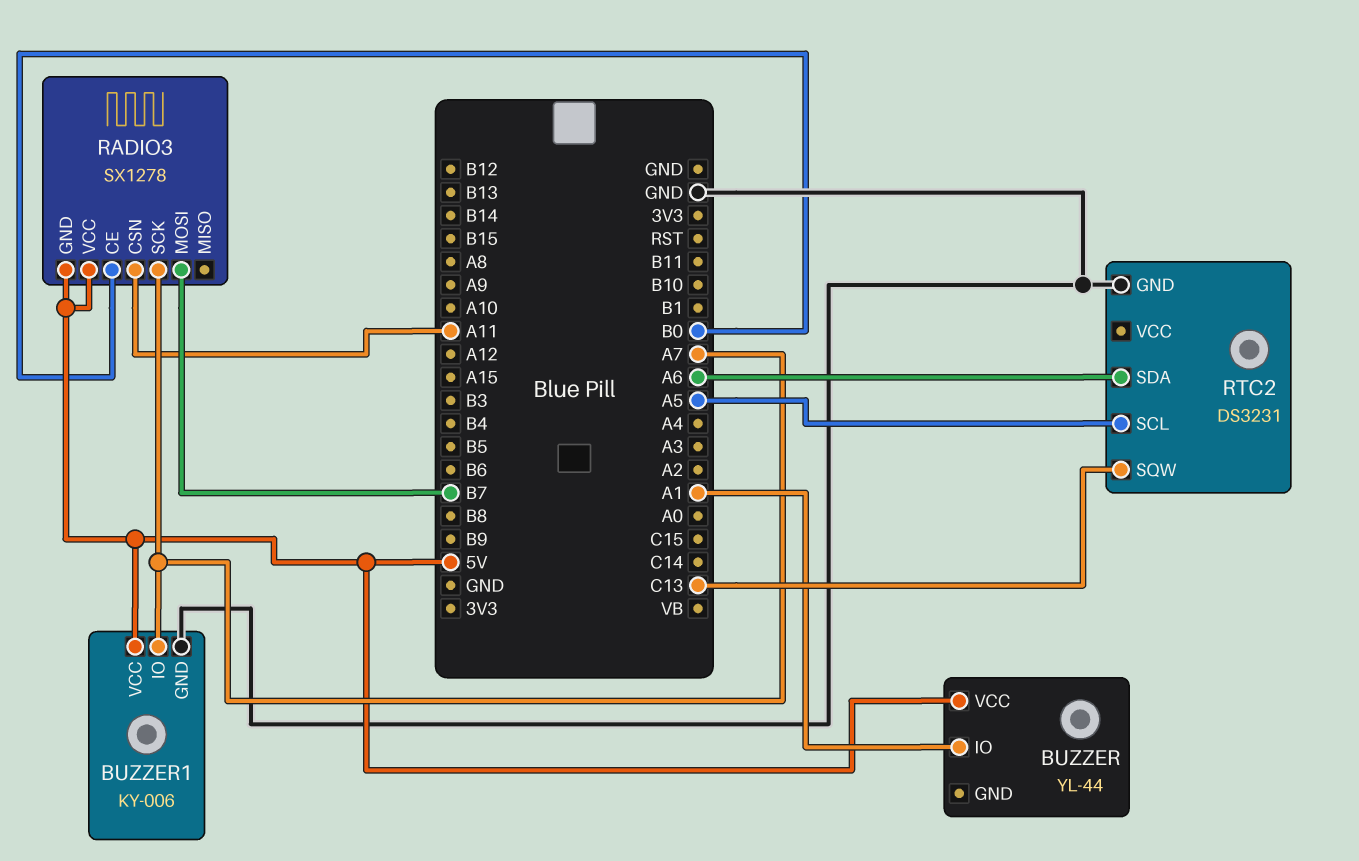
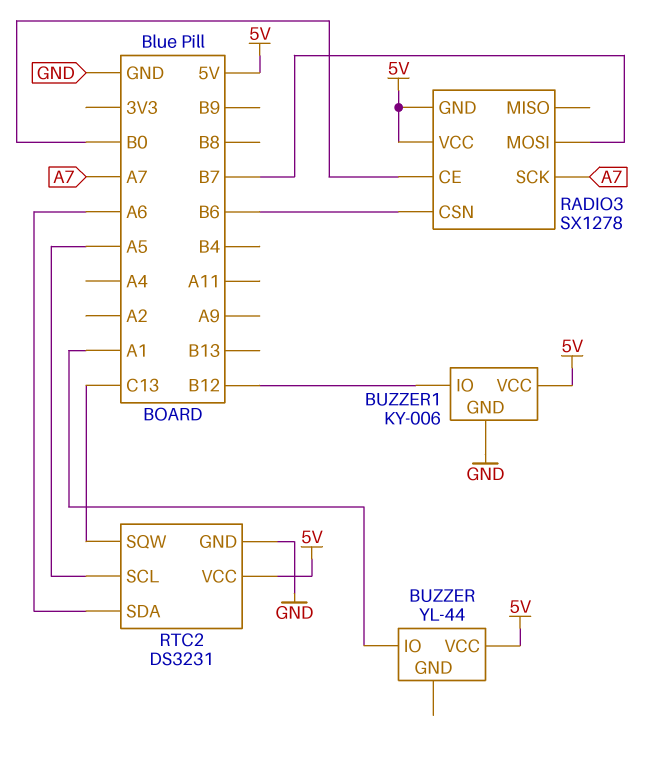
BUZZER1 pin IO: A7 -> B12
RADIO3 pin CSN: A11 -> B6
RTC2 pin VCC: none -> 5V

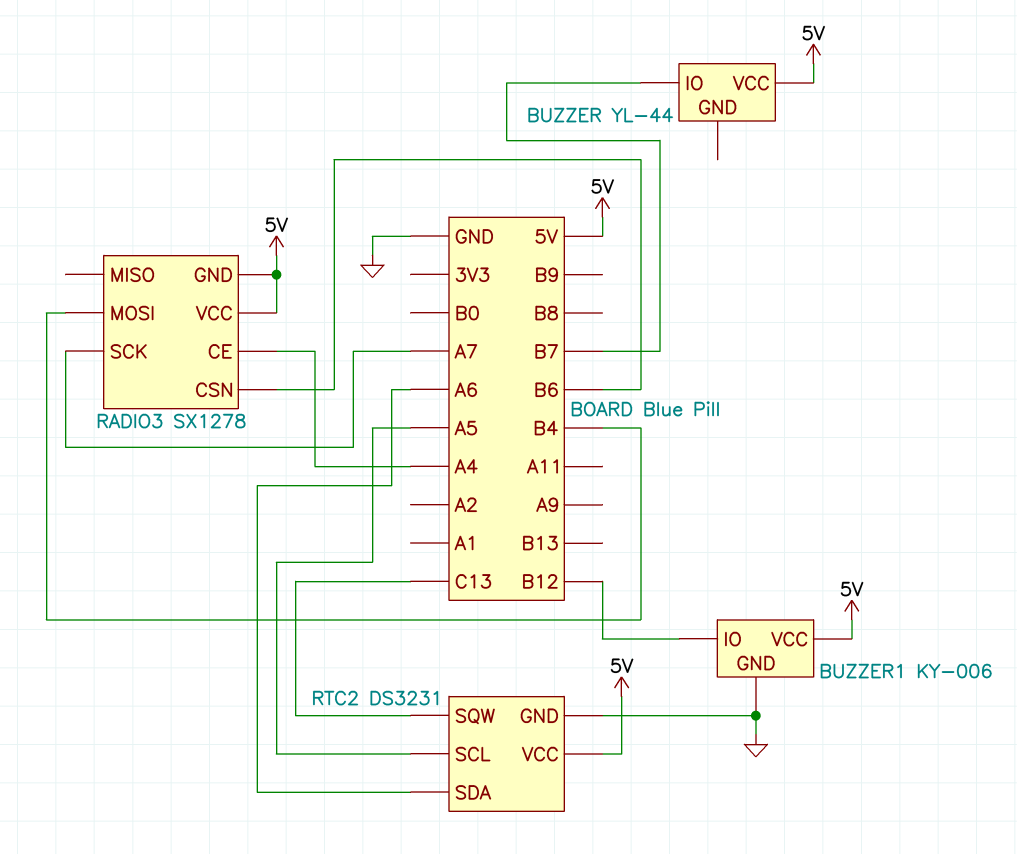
BUZZER pin IO: A1 -> B7
RADIO3 pin CE: B0 -> A4
RADIO3 pin MOSI: B7 -> B4

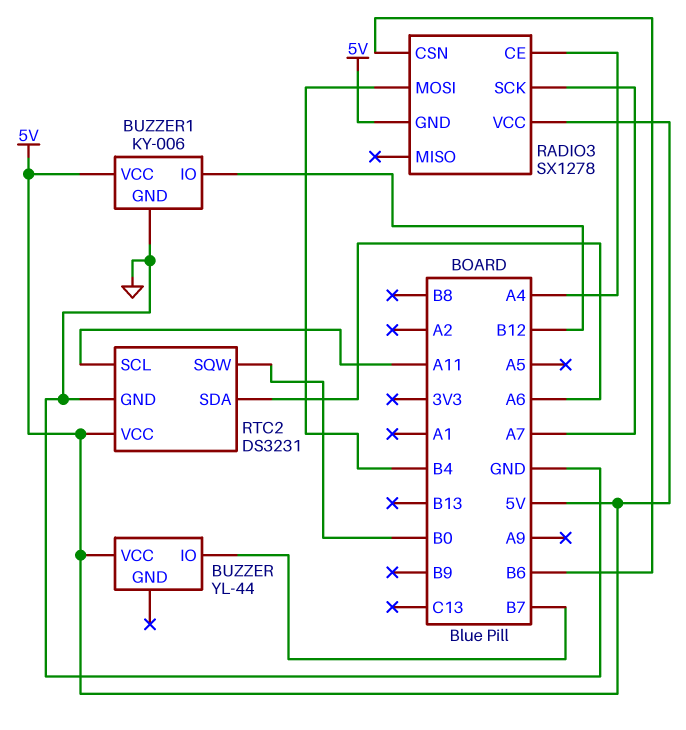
RTC2 pin SCL: A5 -> A11
RTC2 pin SQW: C13 -> B0

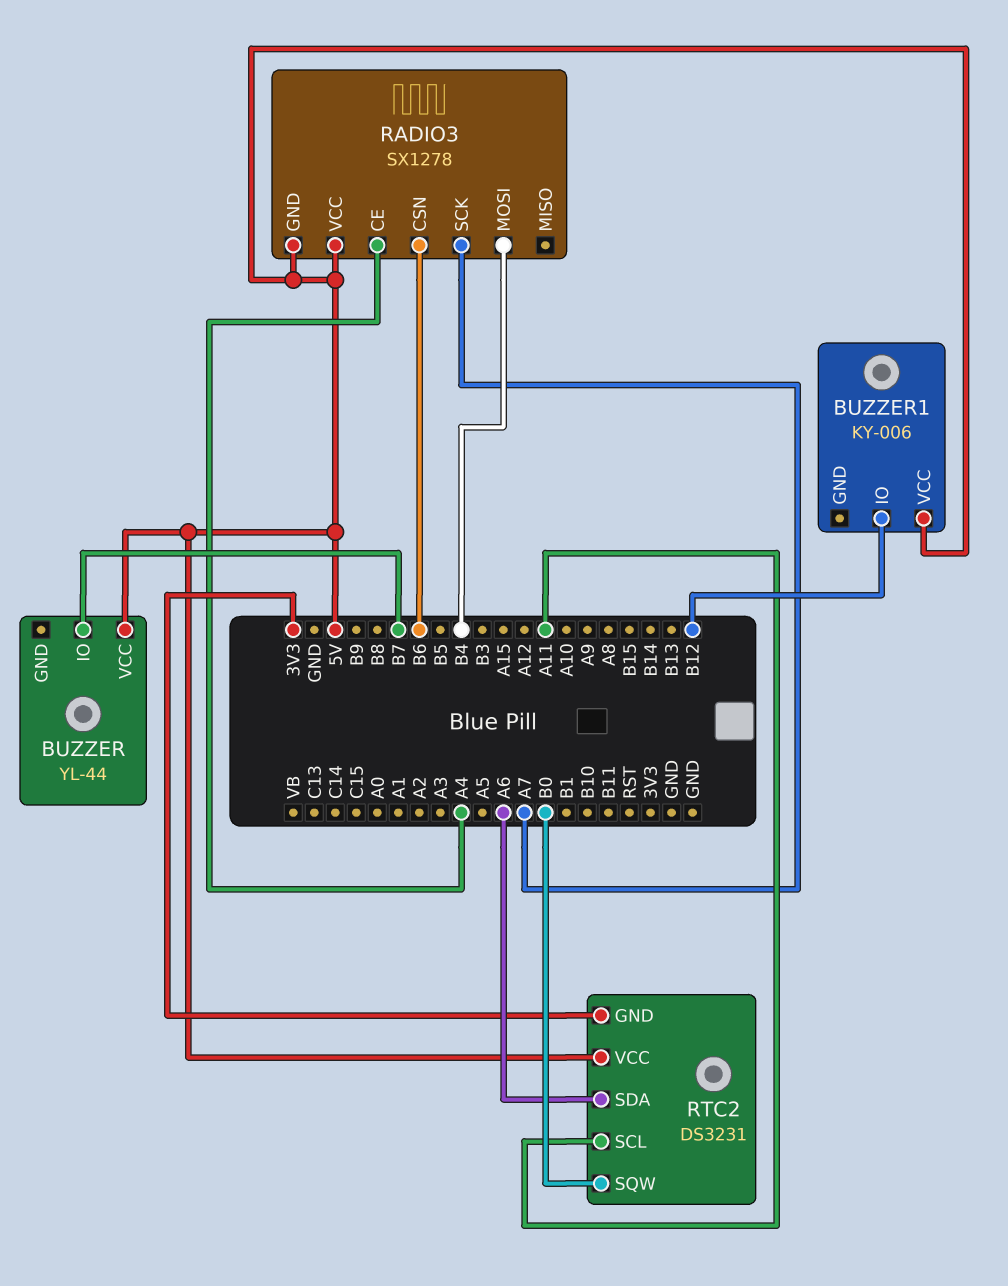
BUZZER1 pin GND: GND -> none
RTC2 pin GND: GND -> 3V3

